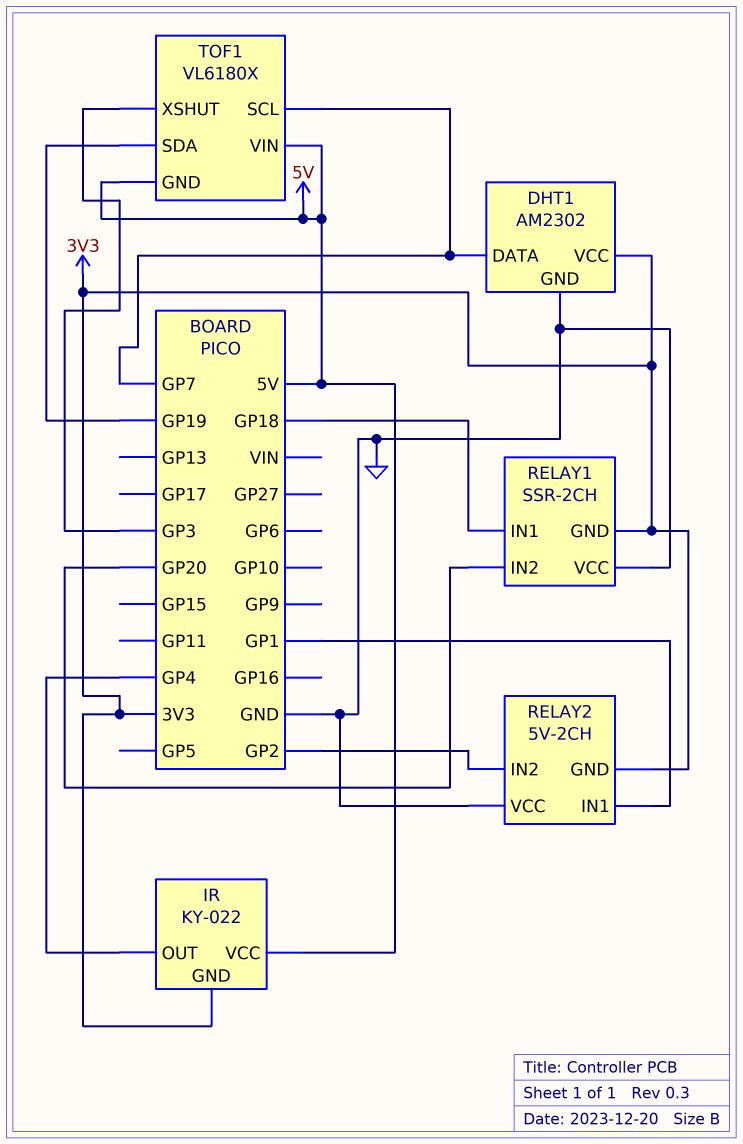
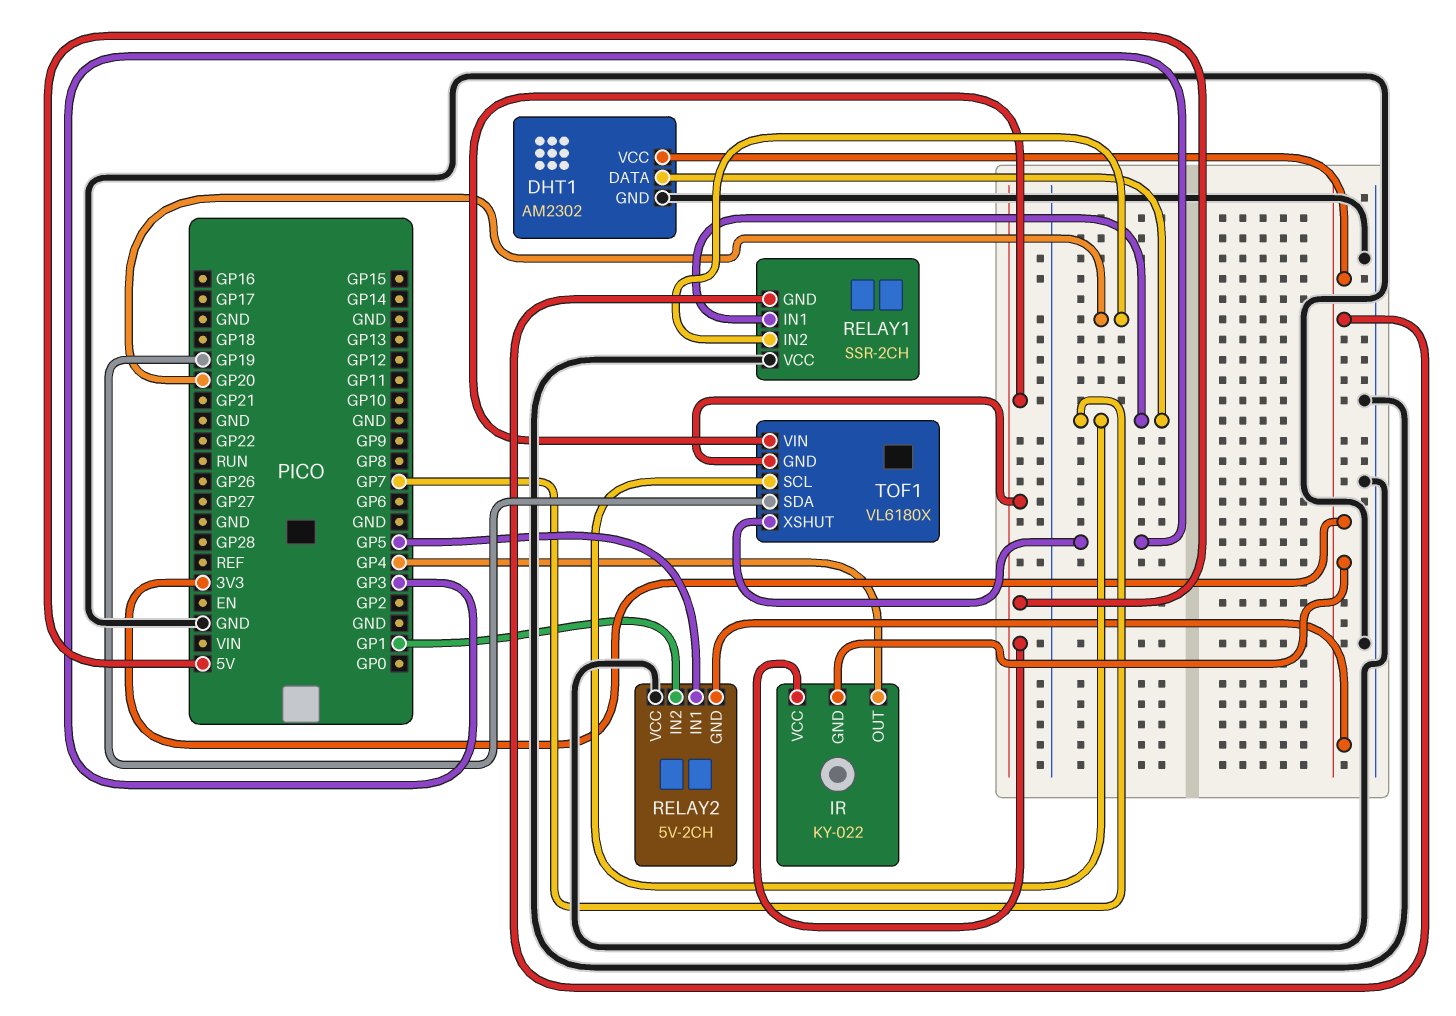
RELAY1 pin IN1: GP18 -> GP7
RELAY2 pin IN1: GP1 -> GP5
RELAY2 pin IN2: GP2 -> GP1

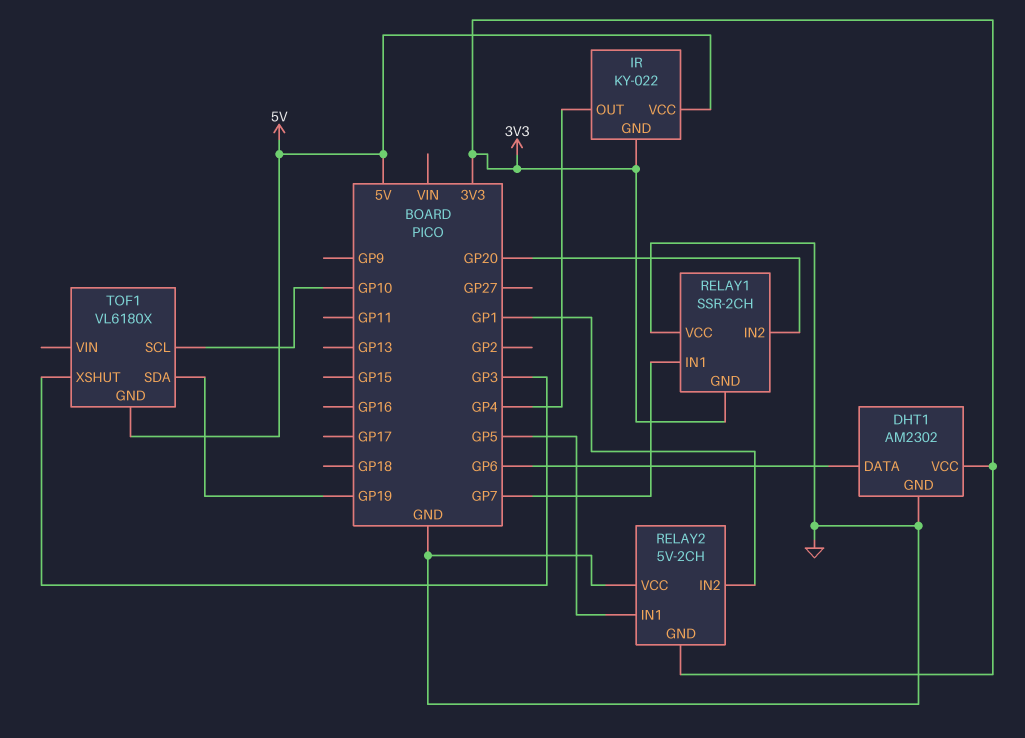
DHT1 pin DATA: GP7 -> GP6
TOF1 pin SCL: GP7 -> GP10
TOF1 pin VIN: 5V -> none

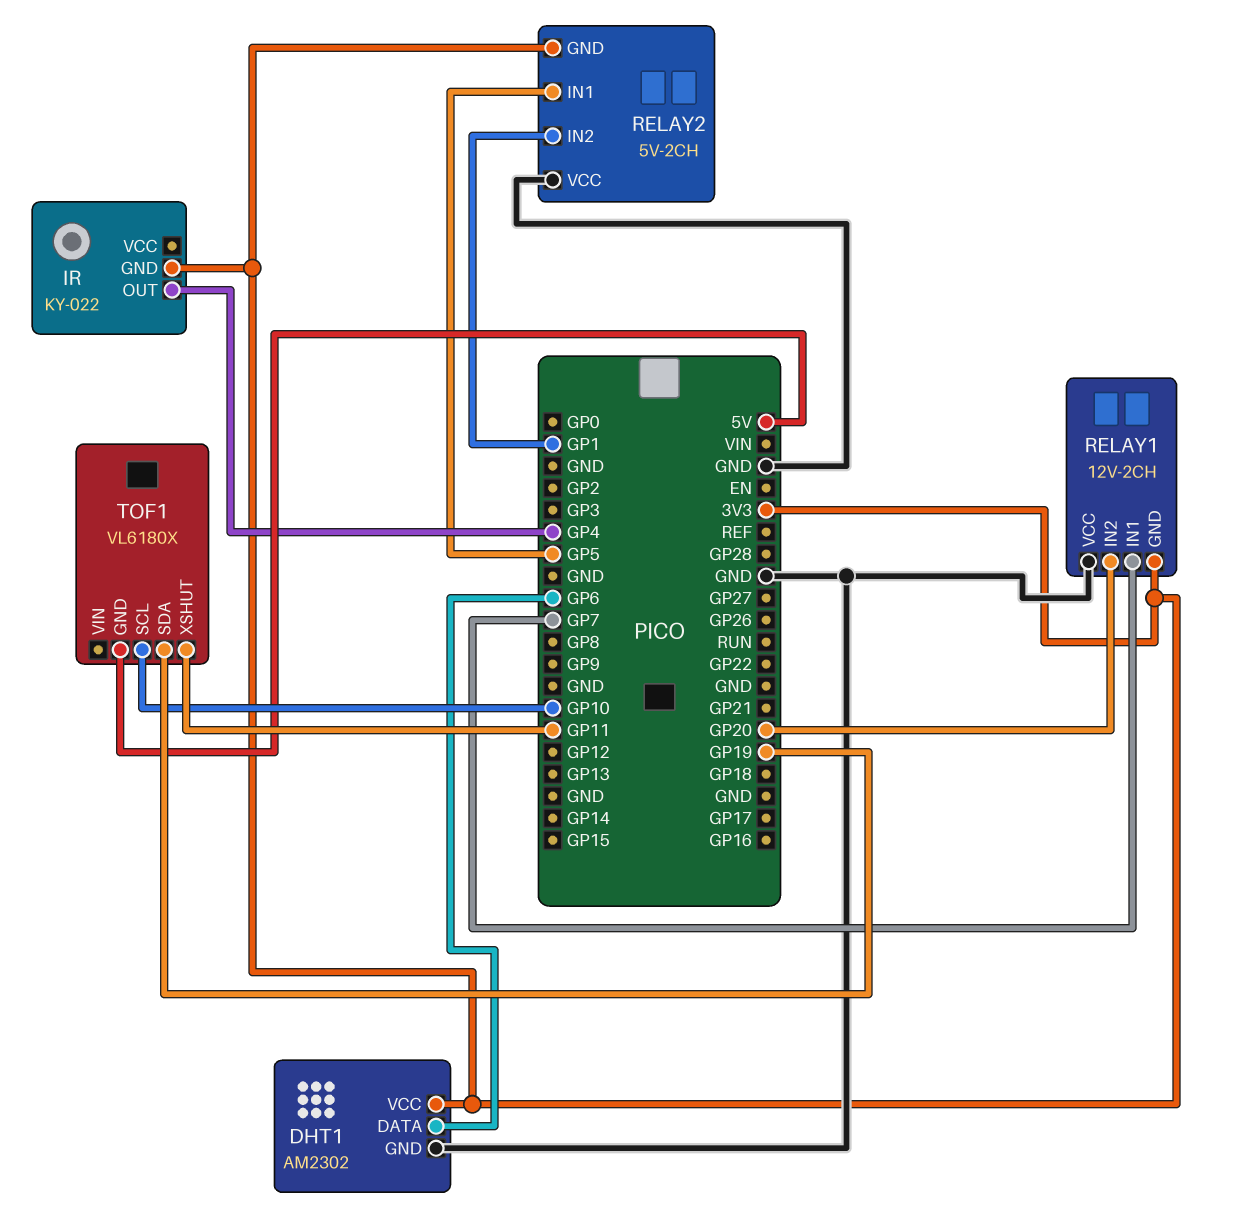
IR pin VCC: 5V -> none
RELAY1: SSR-2CH -> 12V-2CH
TOF1 pin XSHUT: GP3 -> GP11

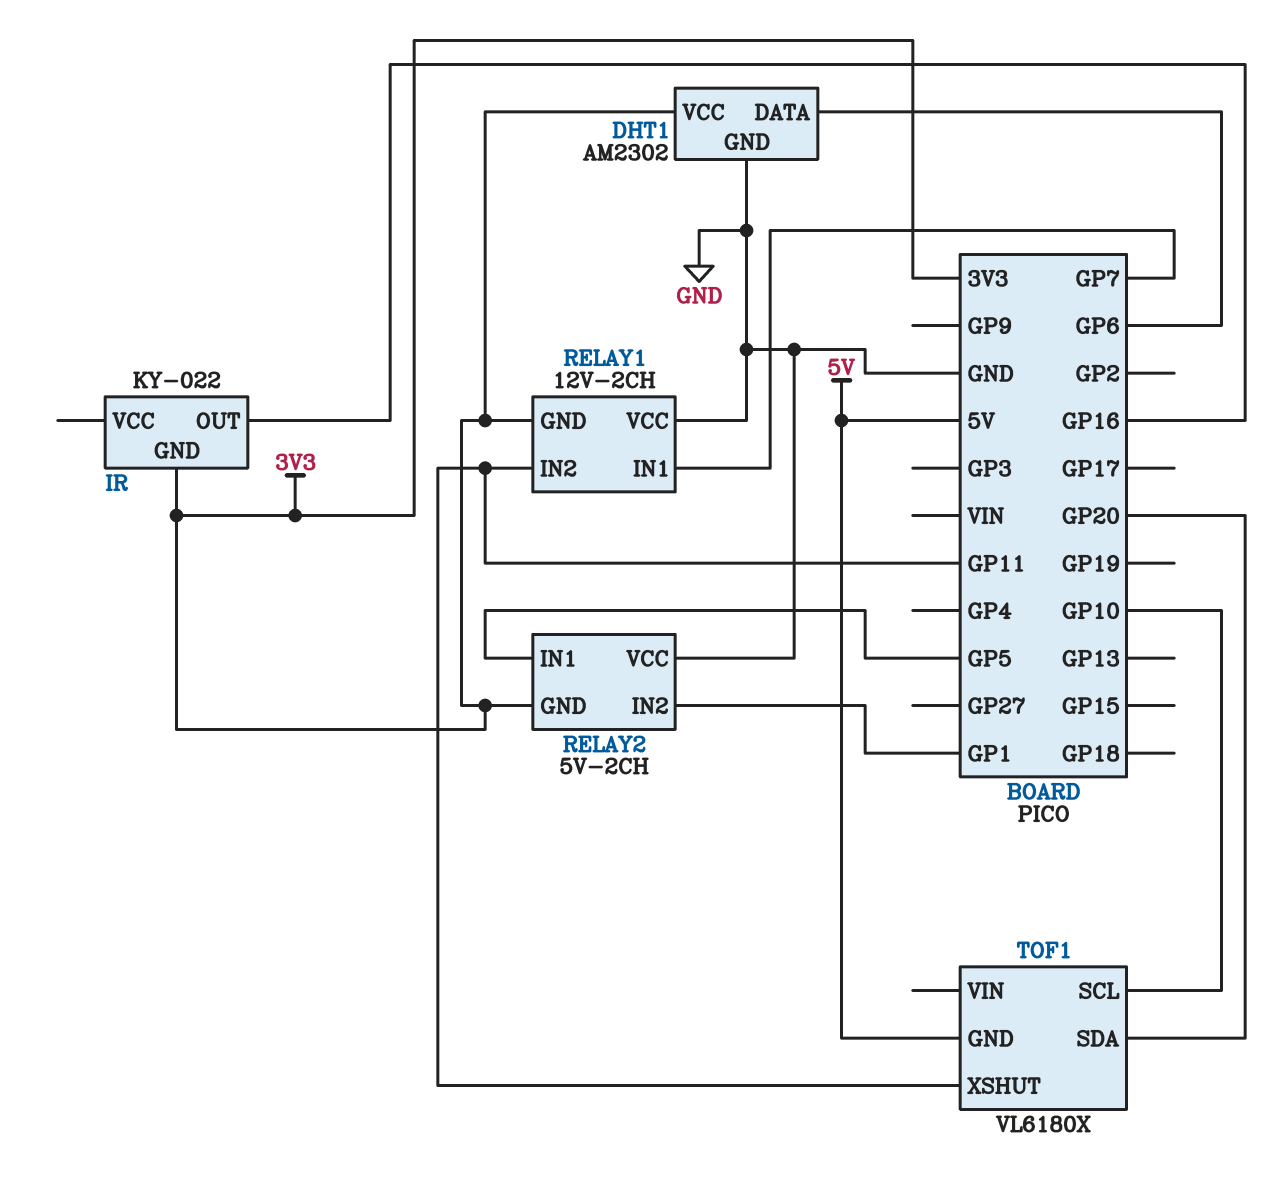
IR pin OUT: GP4 -> GP16
RELAY1 pin IN2: GP20 -> GP11
TOF1 pin SDA: GP19 -> GP20

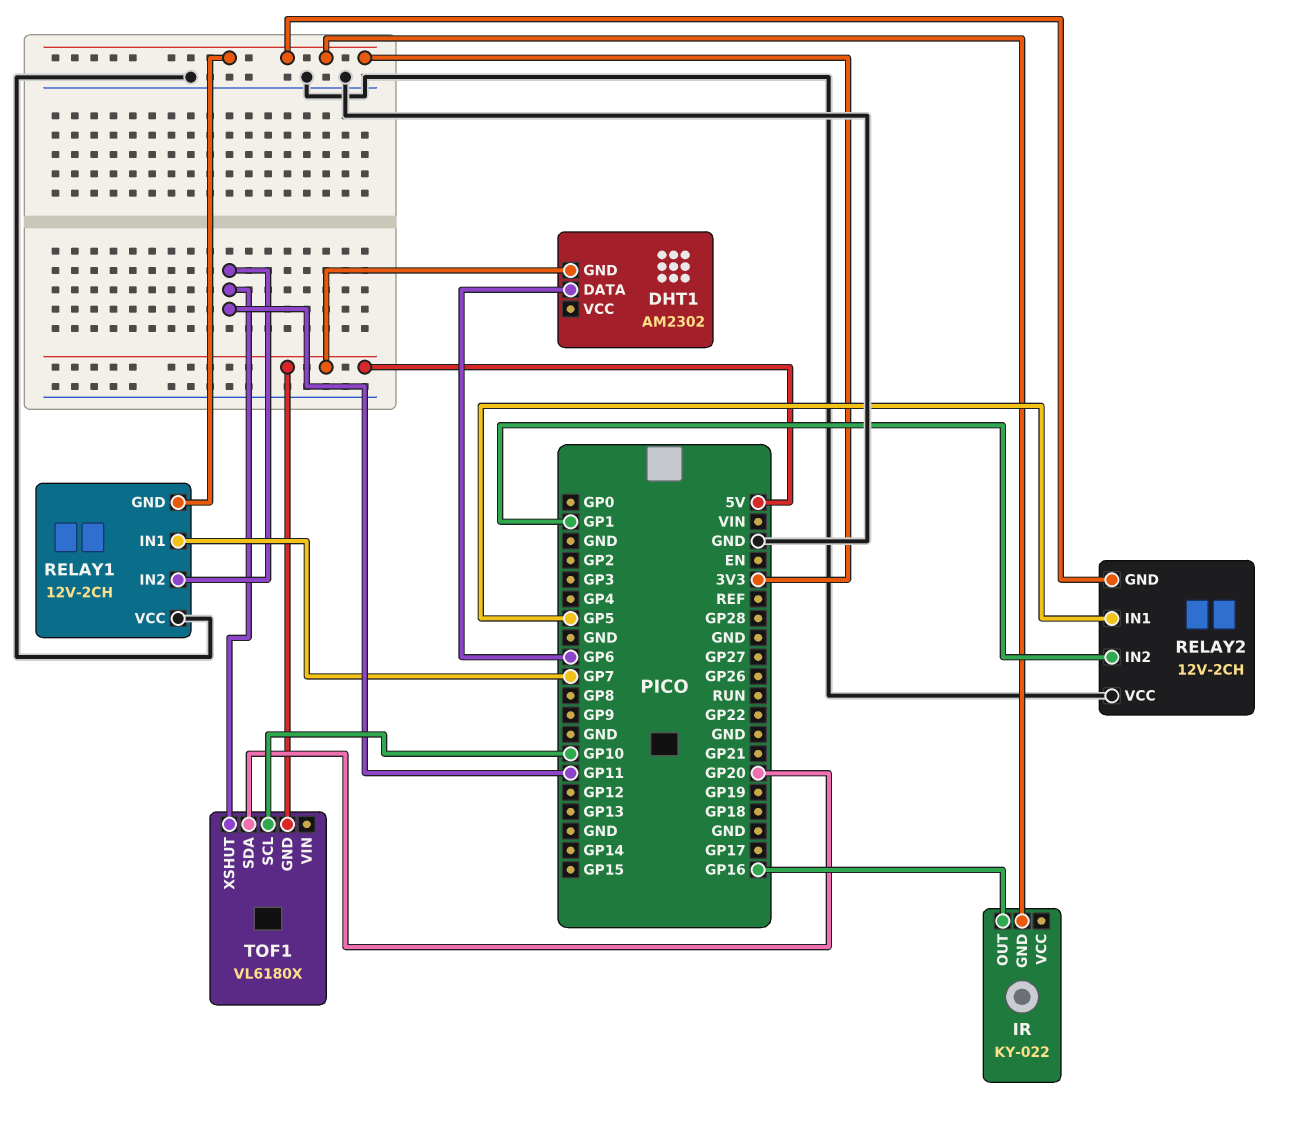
DHT1 pin GND: GND -> 5V
DHT1 pin VCC: 3V3 -> none
RELAY2: 5V-2CH -> 12V-2CH

